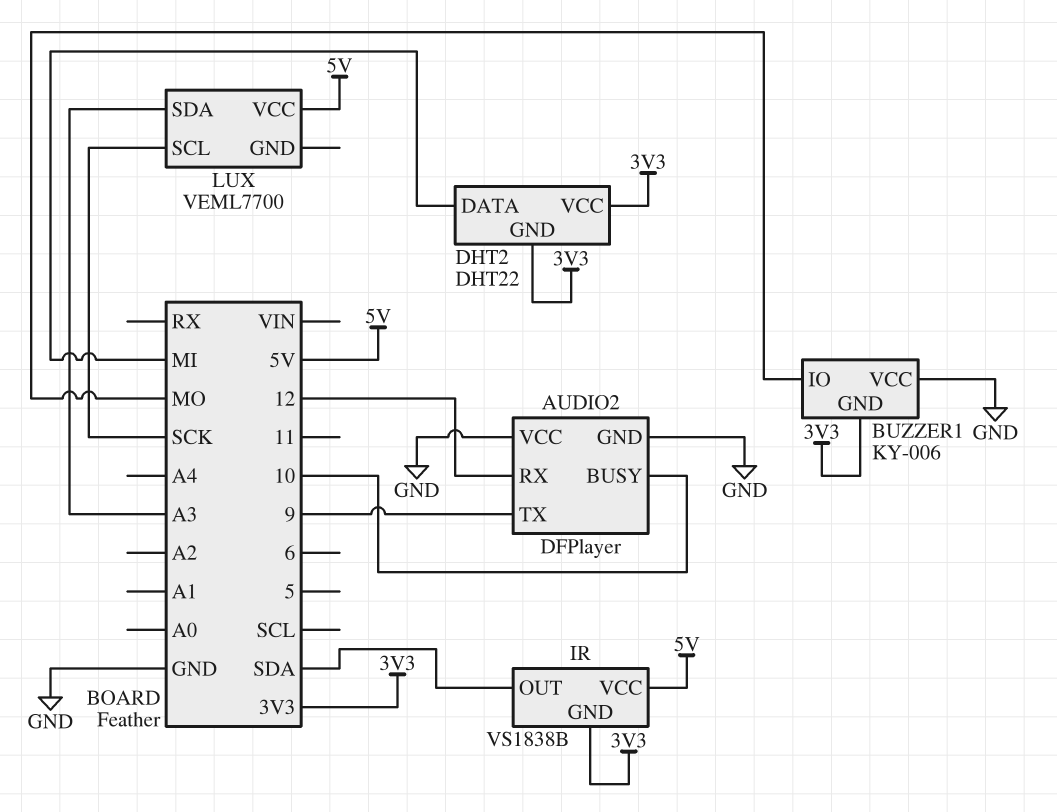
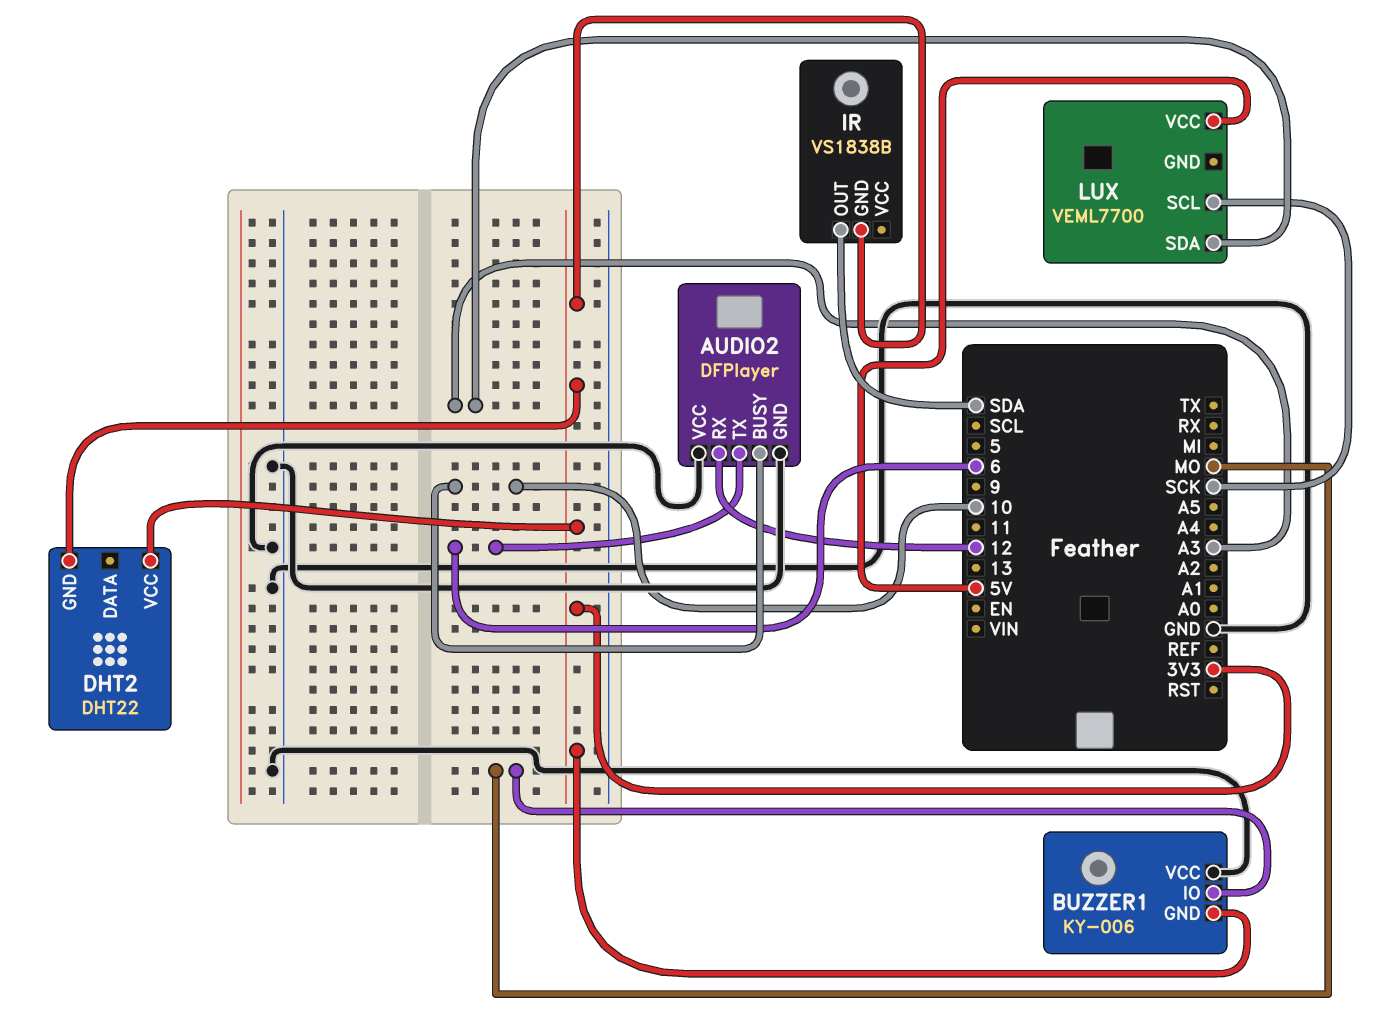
AUDIO2 pin TX: 9 -> 6
DHT2 pin DATA: MI -> none
IR pin VCC: 5V -> none

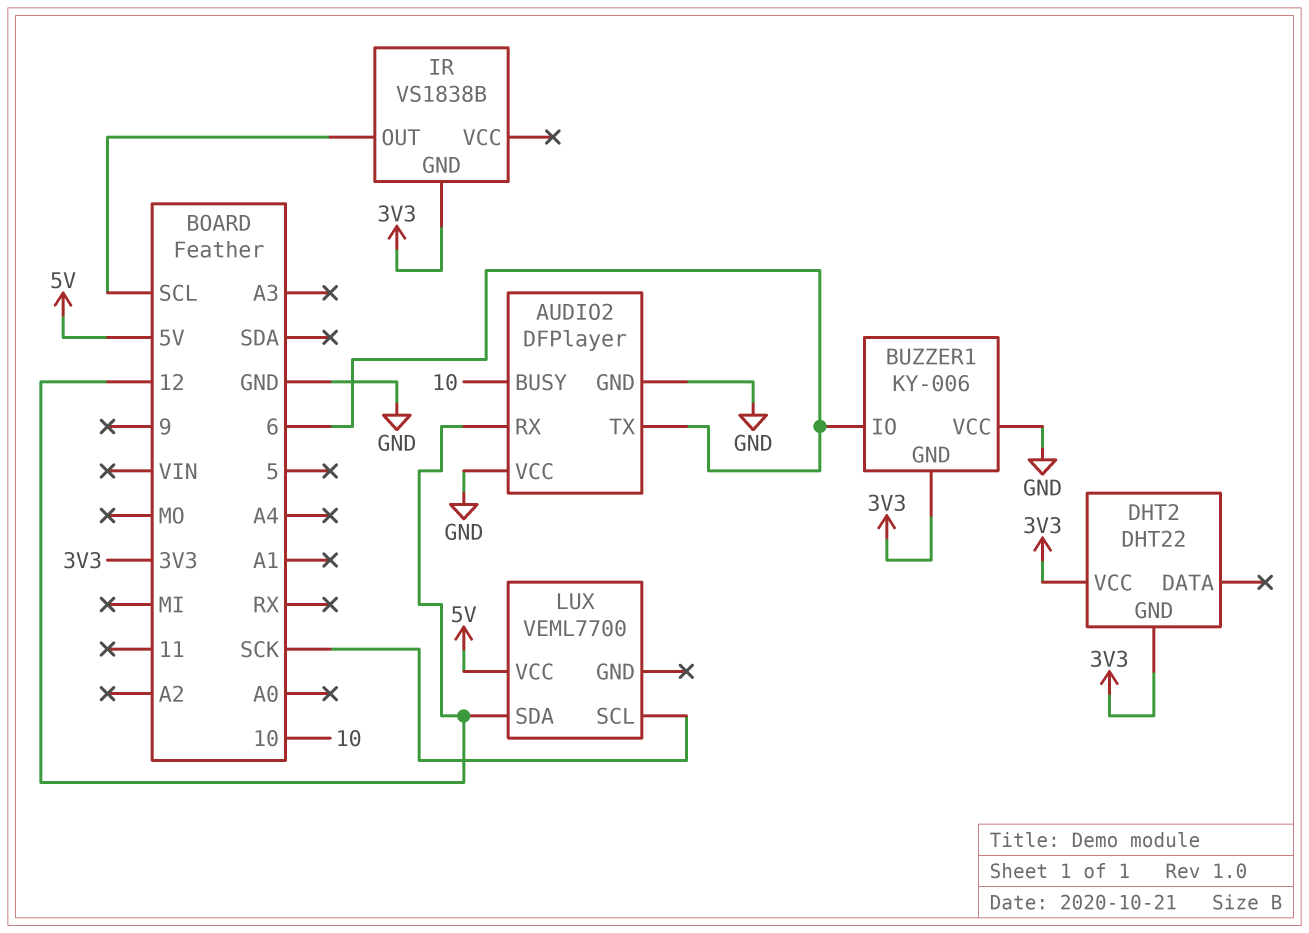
BUZZER1 pin IO: MO -> 6
IR pin OUT: SDA -> SCL
LUX pin SDA: A3 -> 12

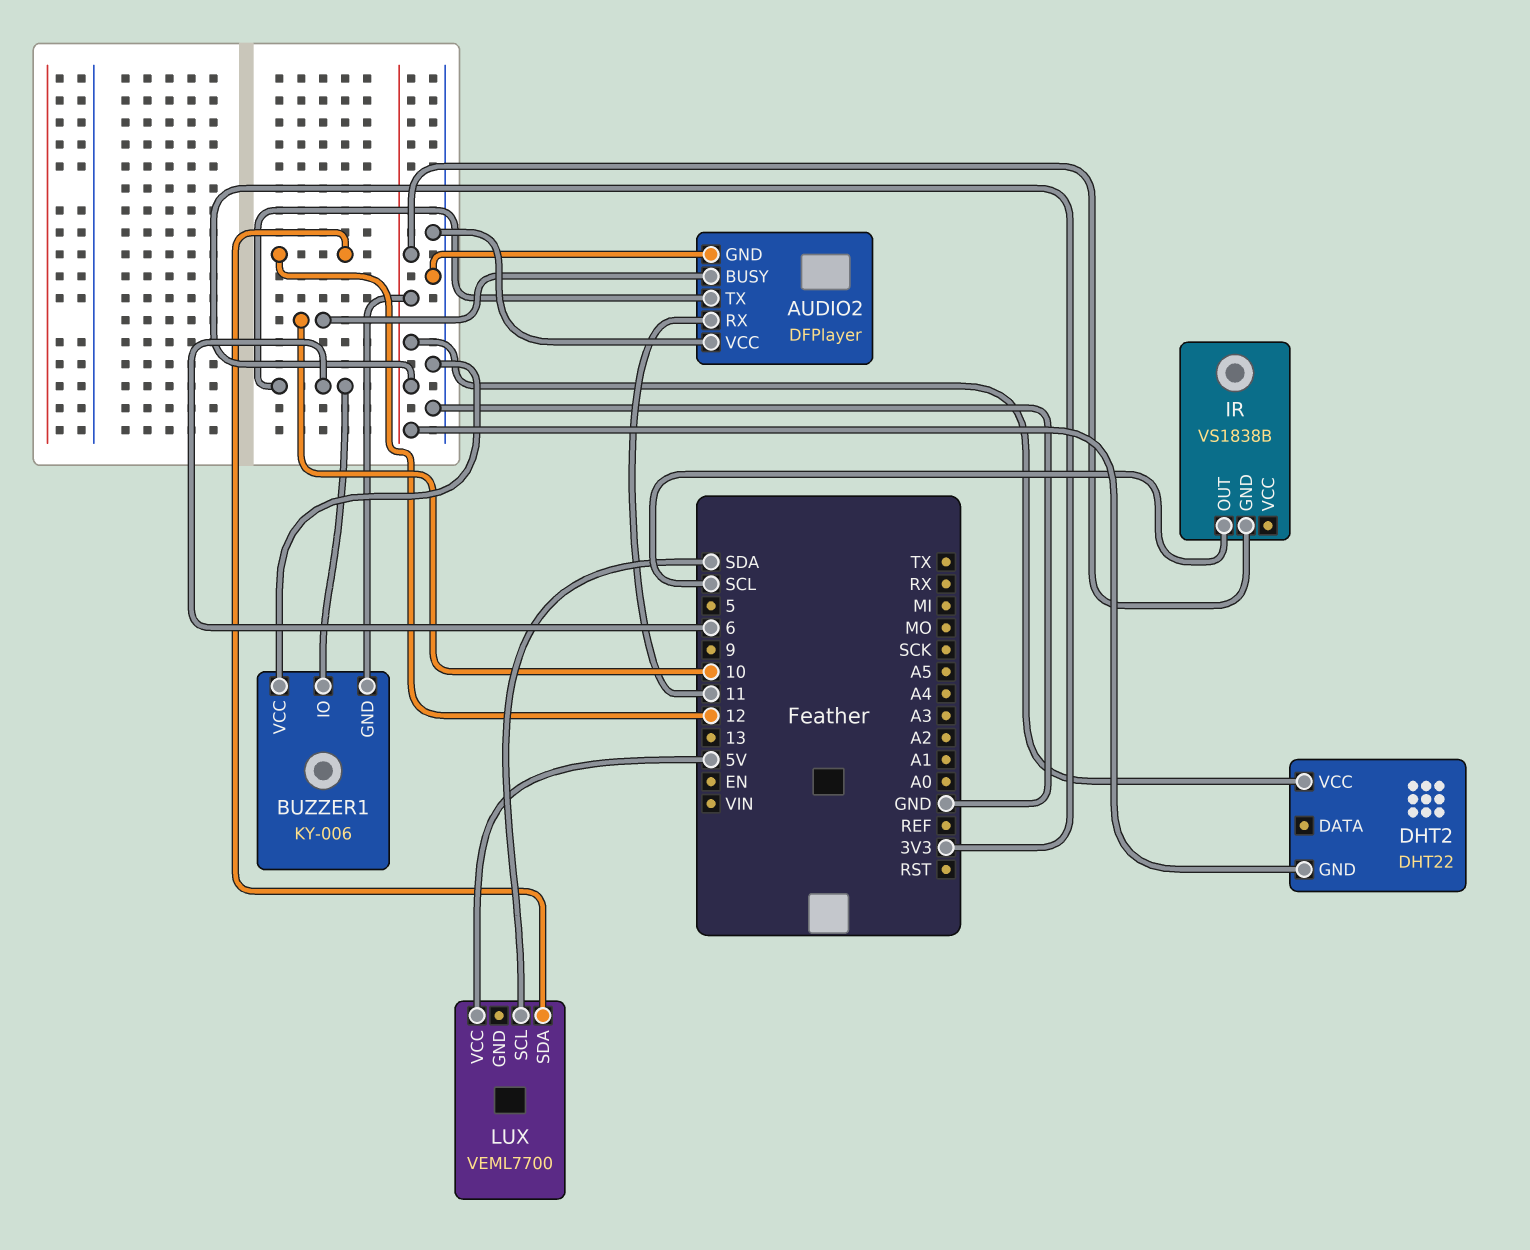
AUDIO2 pin RX: 12 -> 11
LUX pin SCL: SCK -> SDA

